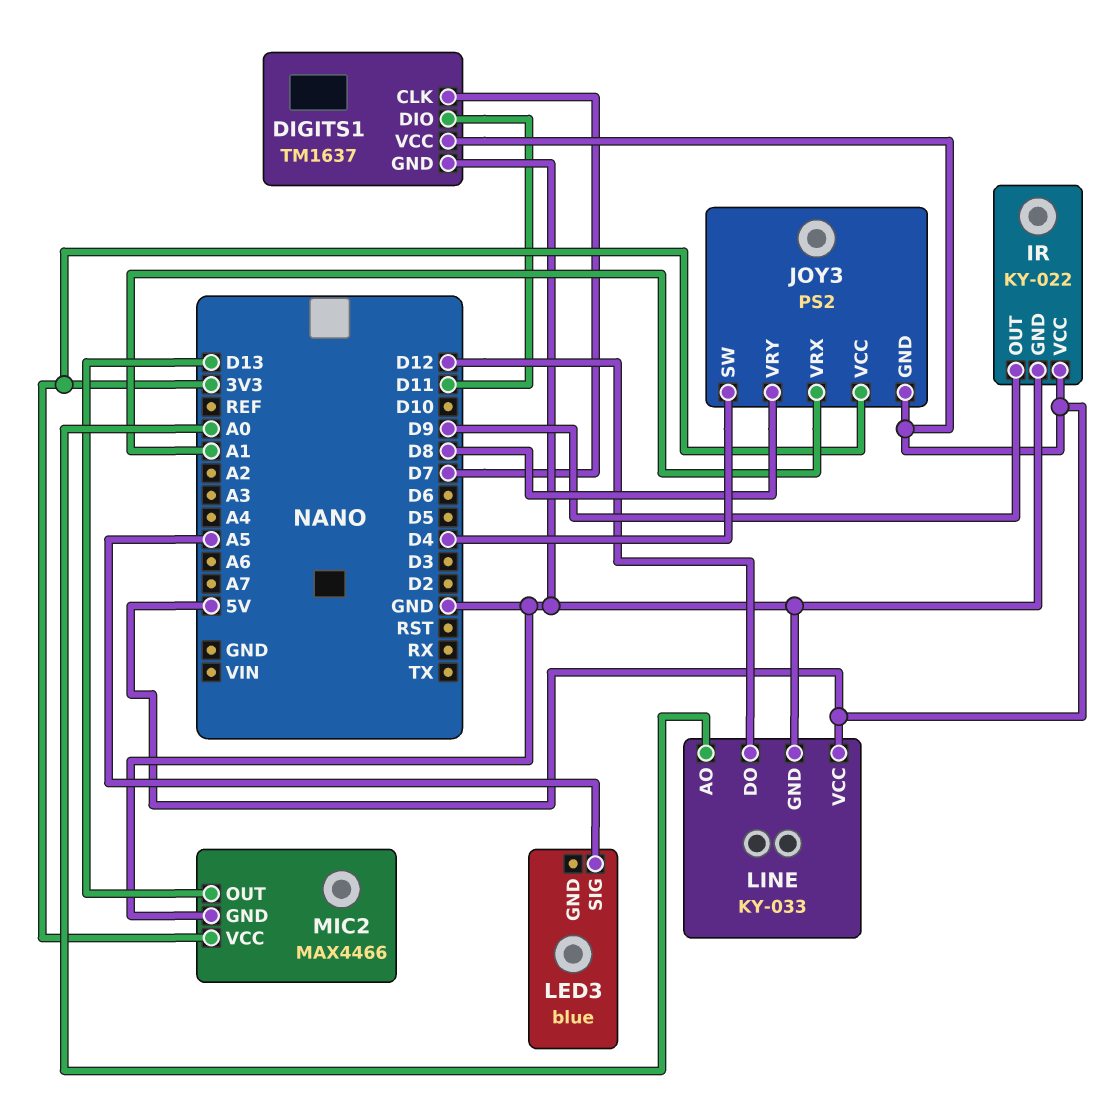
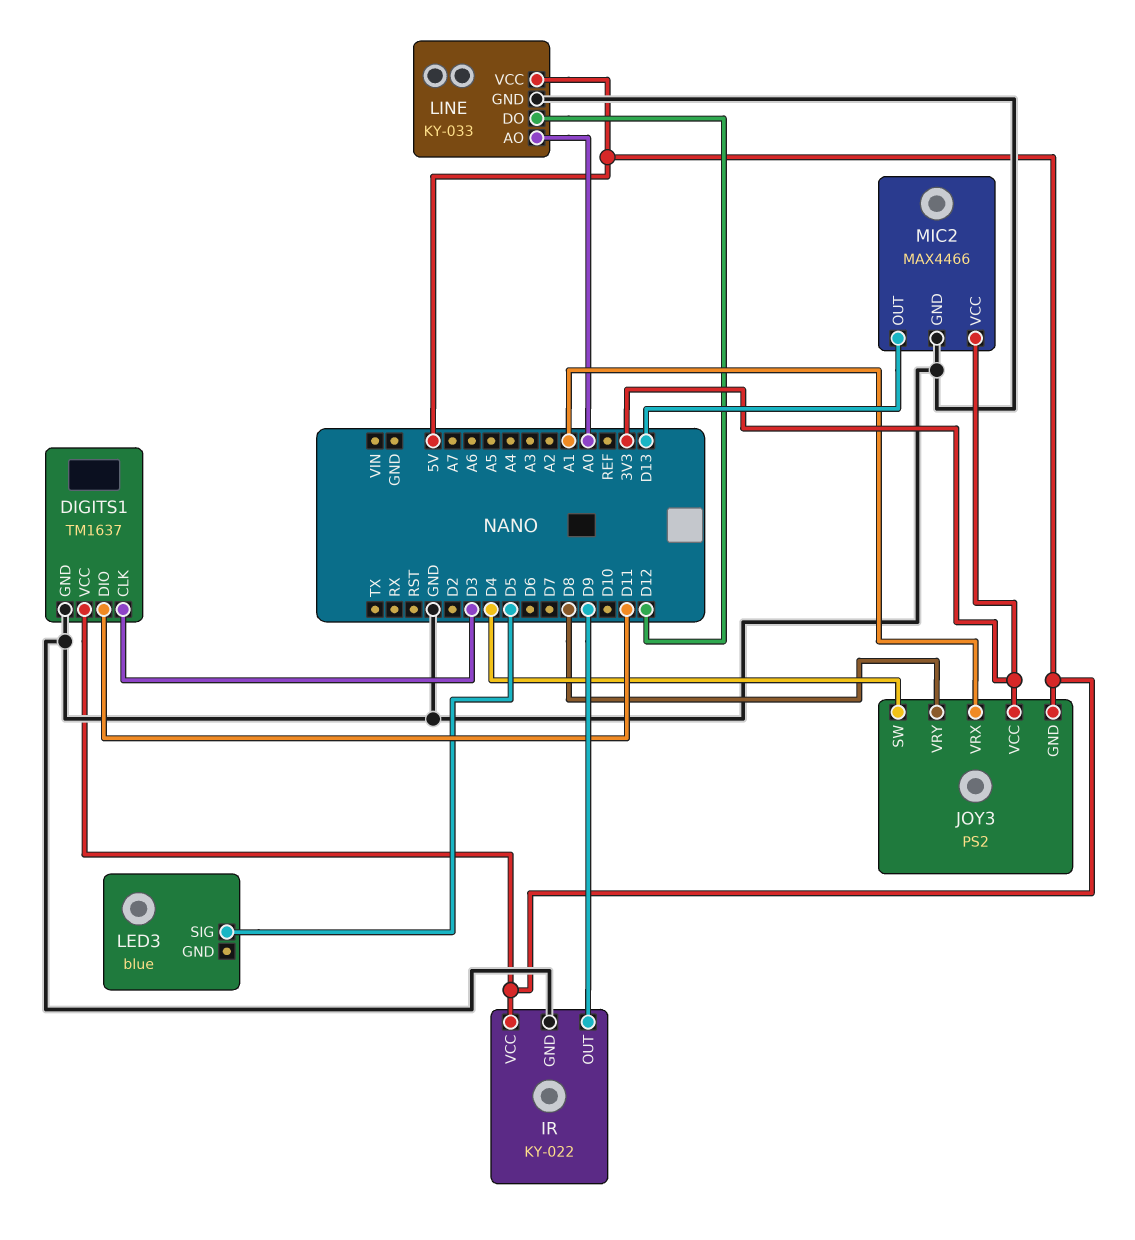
DIGITS1 pin CLK: D7 -> D3
LED3 pin SIG: A5 -> D5

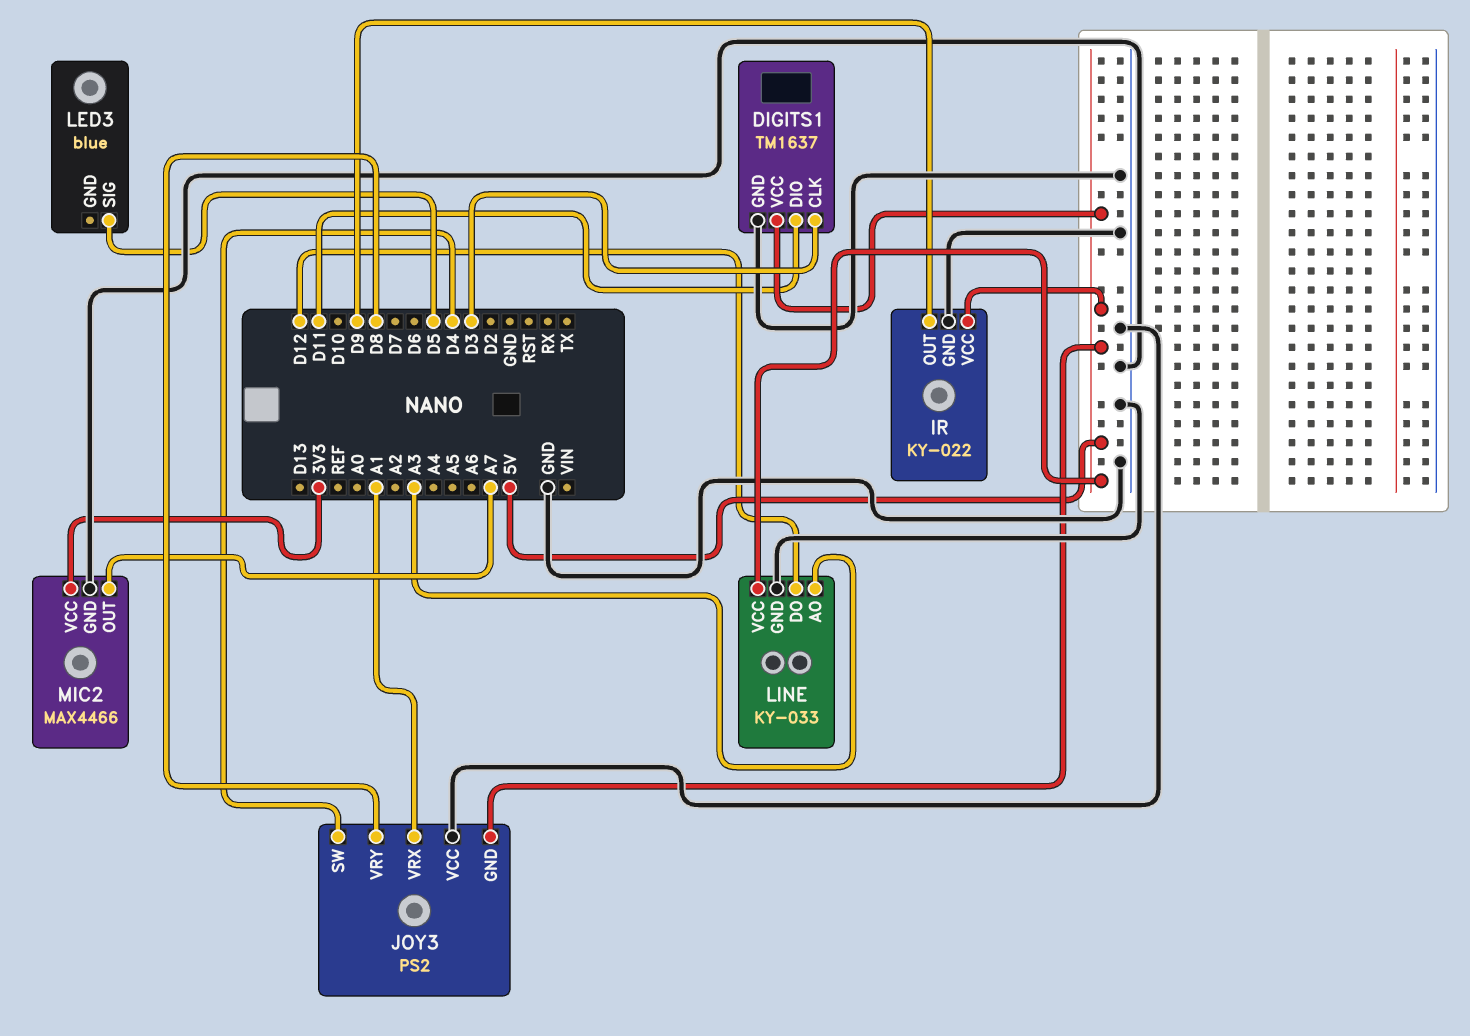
JOY3 pin VCC: 3V3 -> GND
LINE pin AO: A0 -> A3
MIC2 pin OUT: D13 -> A7

